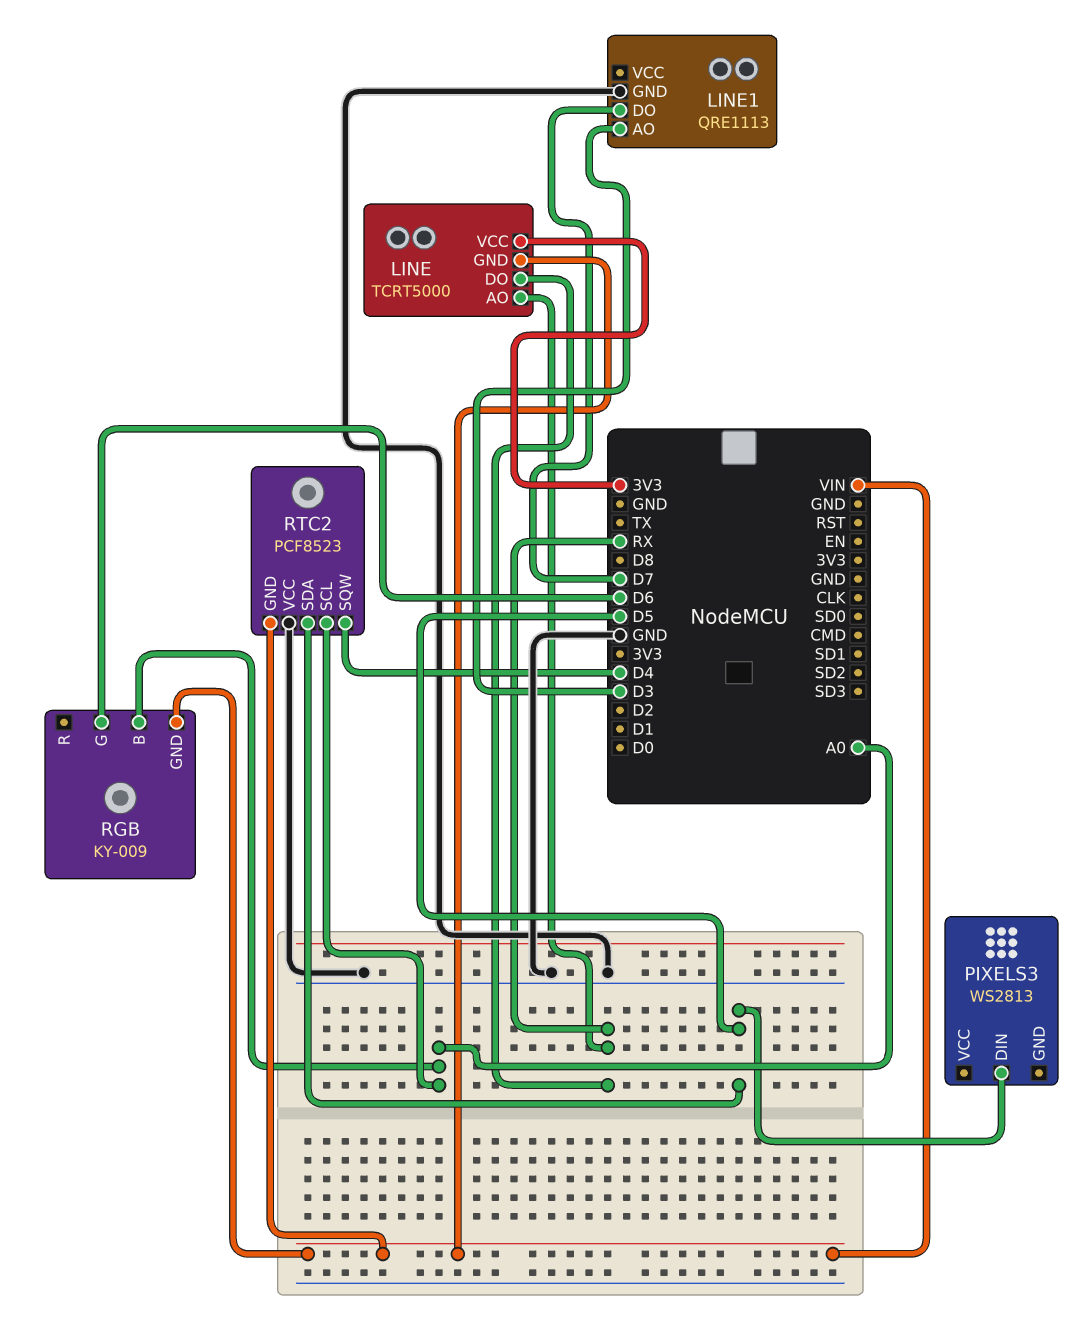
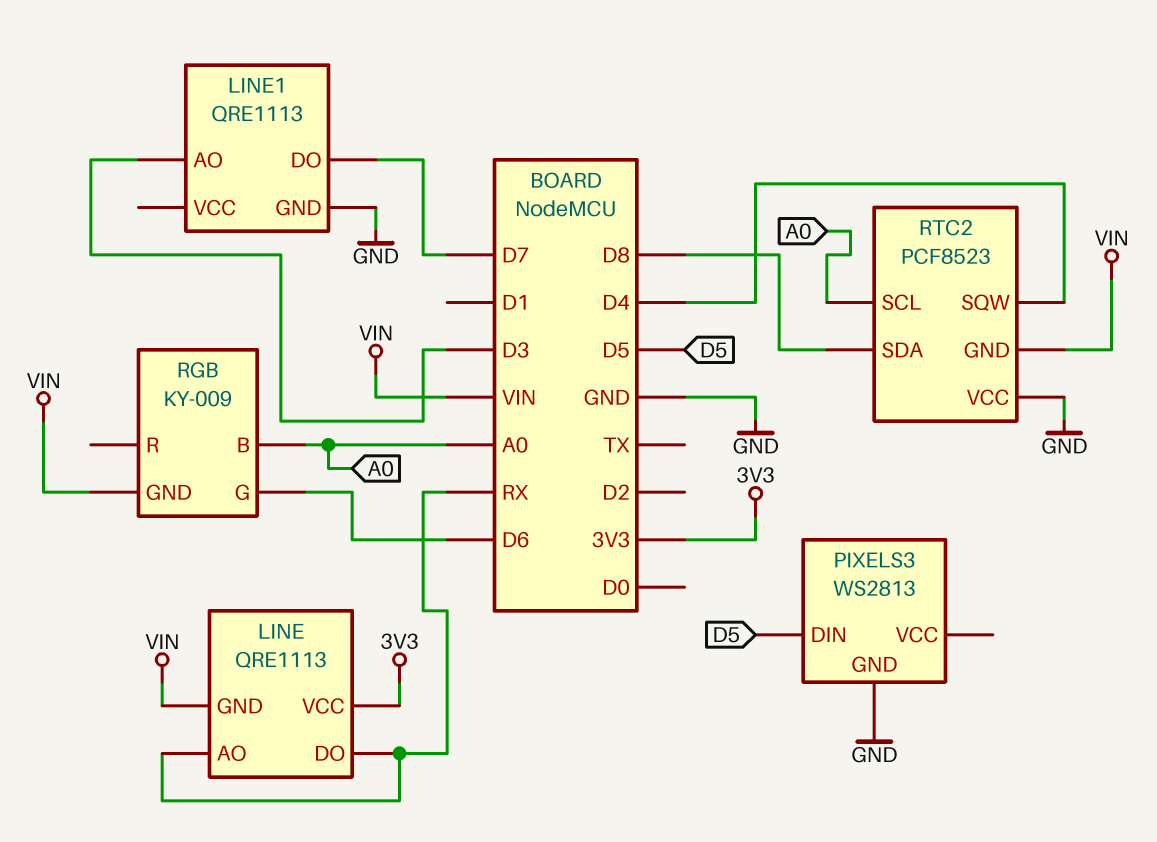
LINE: TCRT5000 -> QRE1113
PIXELS3 pin GND: none -> GND
RTC2 pin SDA: D5 -> D8

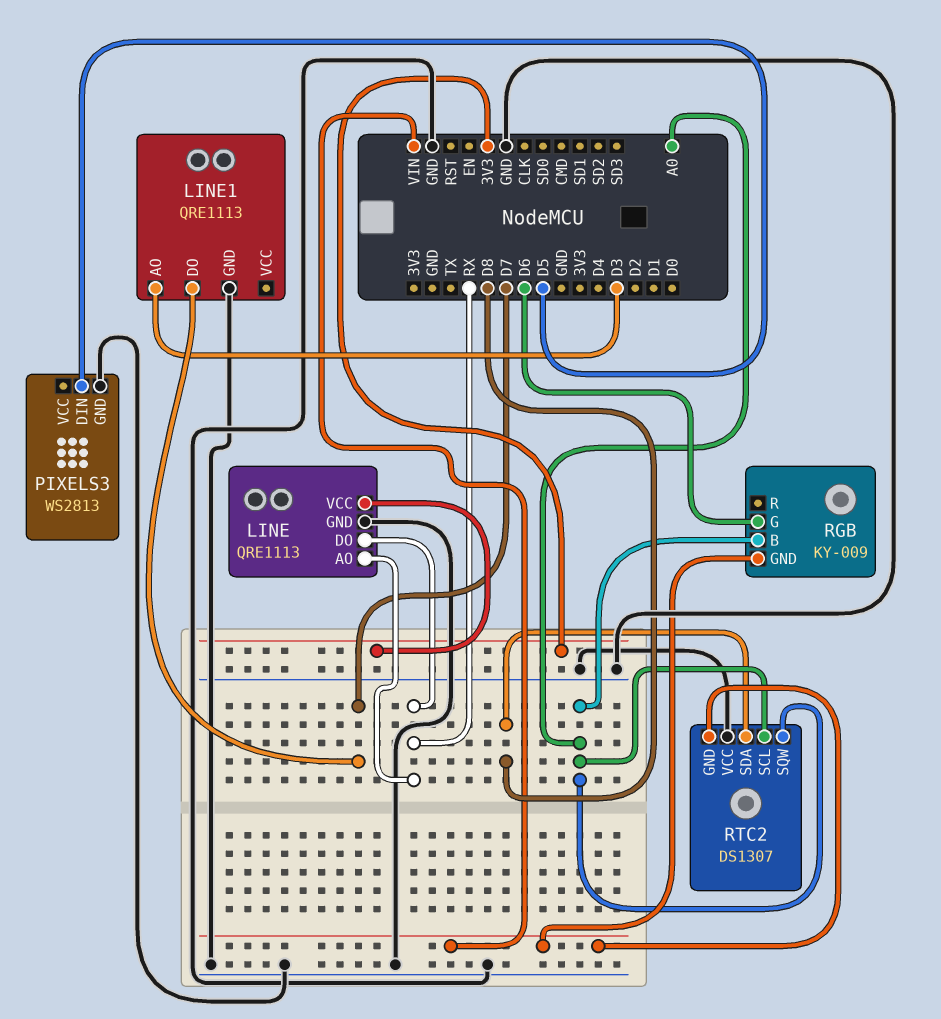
LINE pin GND: VIN -> GND
RTC2: PCF8523 -> DS1307
RTC2 pin SQW: D4 -> A0

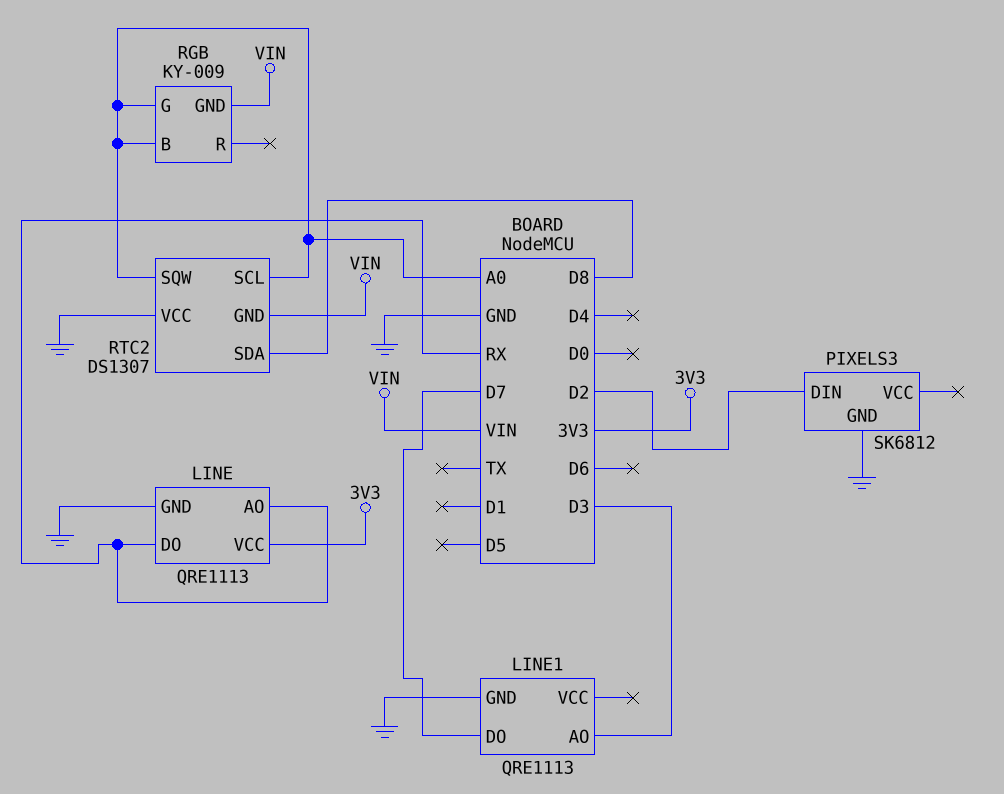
PIXELS3: WS2813 -> SK6812
PIXELS3 pin DIN: D5 -> D2
RGB pin G: D6 -> A0

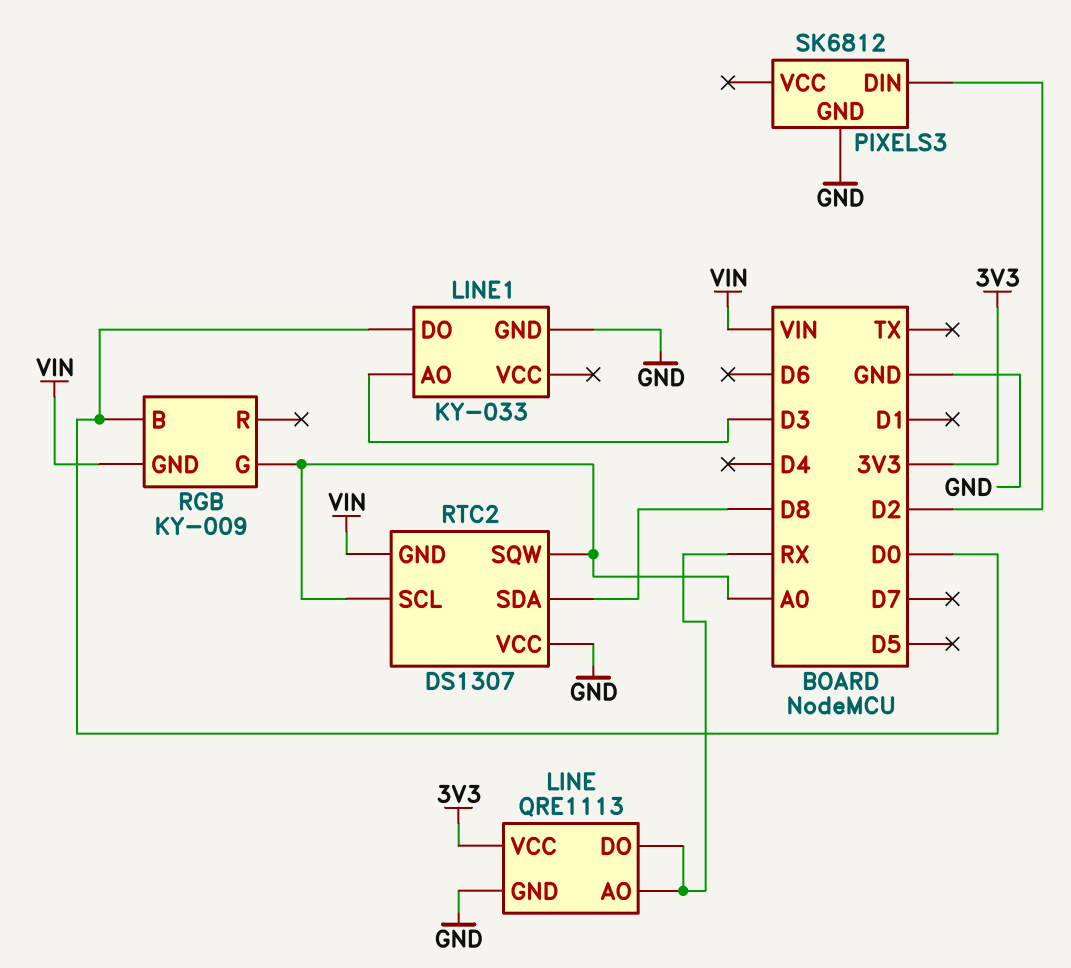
LINE1: QRE1113 -> KY-033
LINE1 pin DO: D7 -> D0
RGB pin B: A0 -> D0

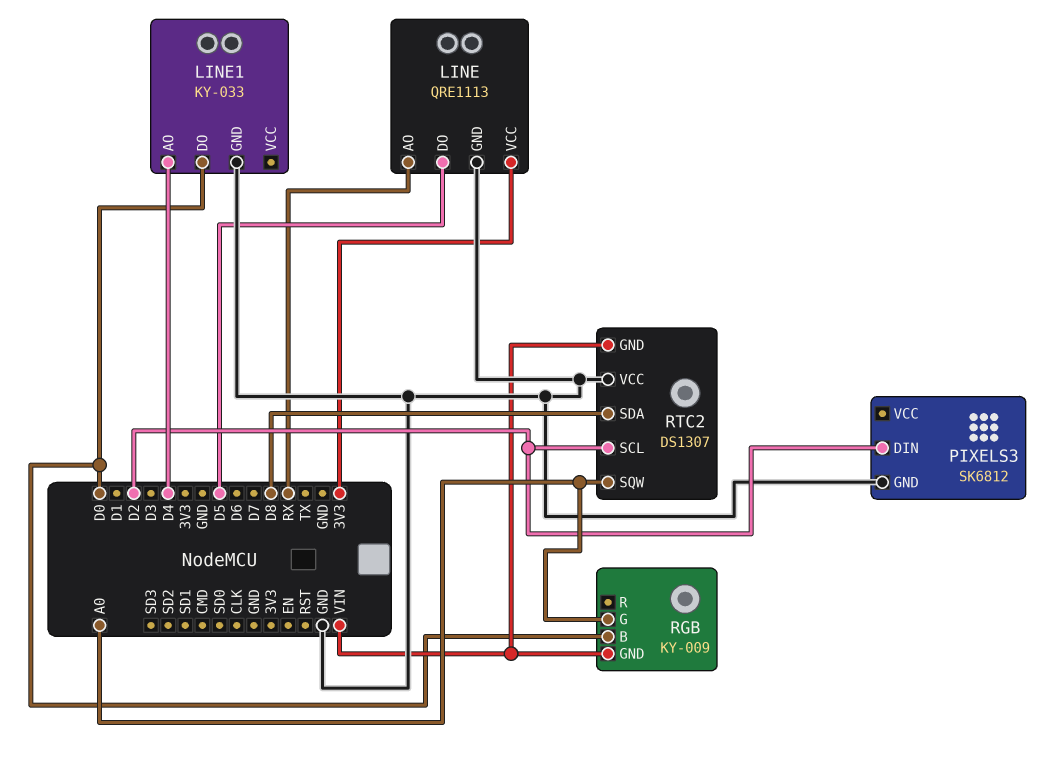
LINE pin DO: RX -> D5
LINE1 pin AO: D3 -> D4
RTC2 pin SCL: A0 -> D2

